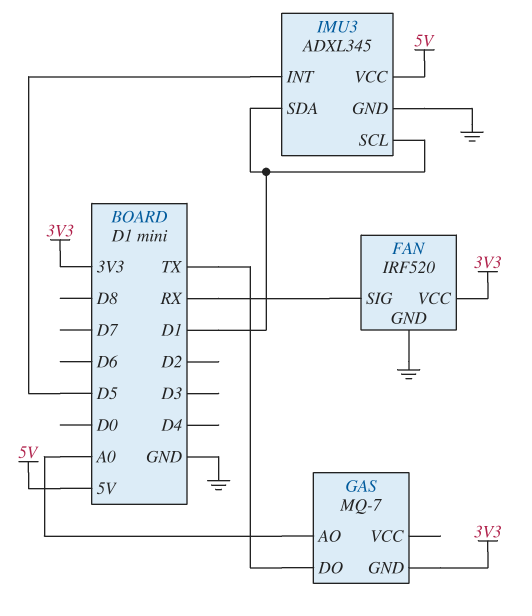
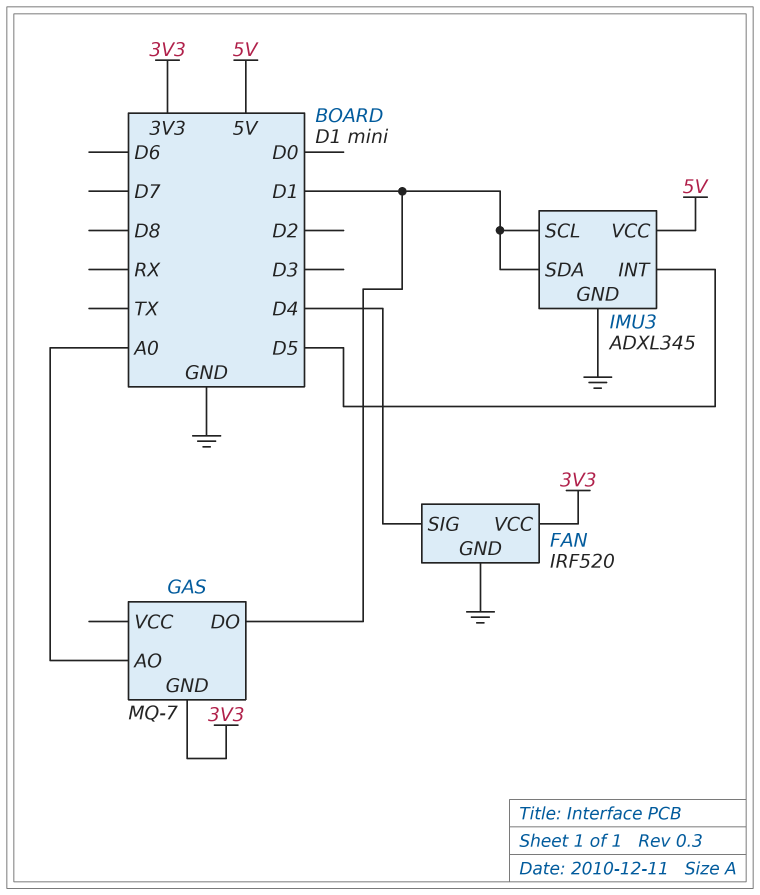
FAN pin SIG: RX -> D4
GAS pin DO: TX -> D1

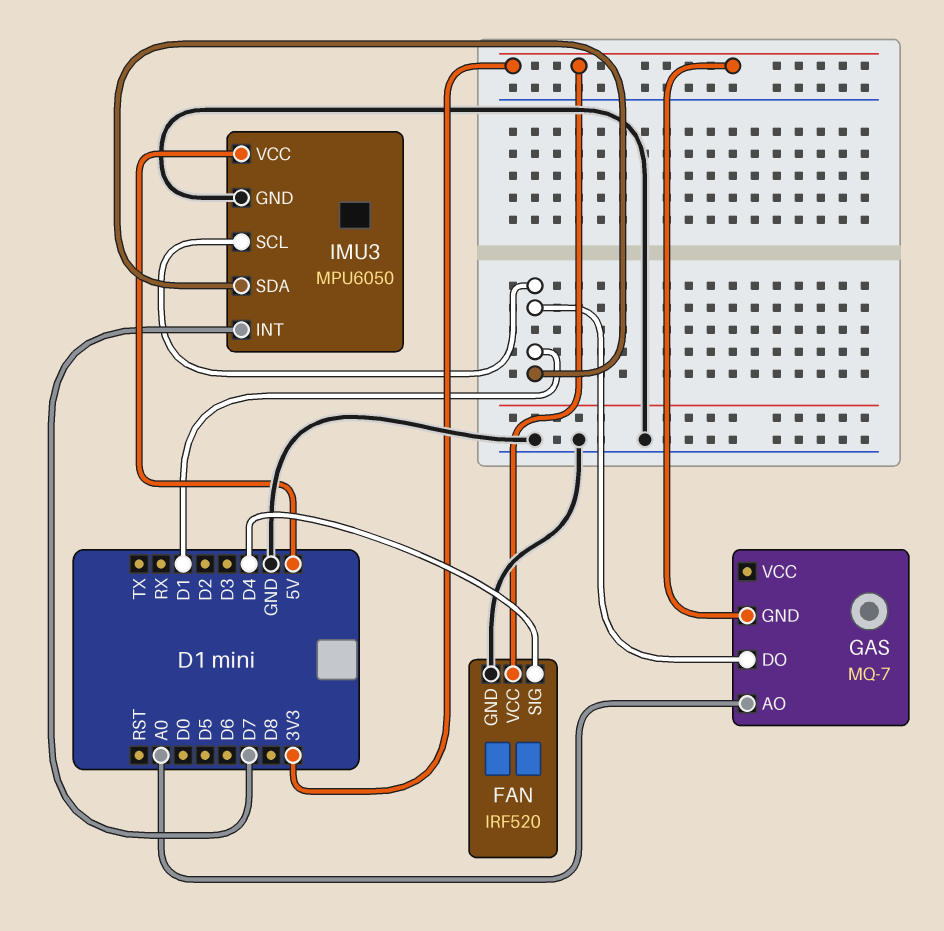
IMU3: ADXL345 -> MPU6050
IMU3 pin INT: D5 -> D7

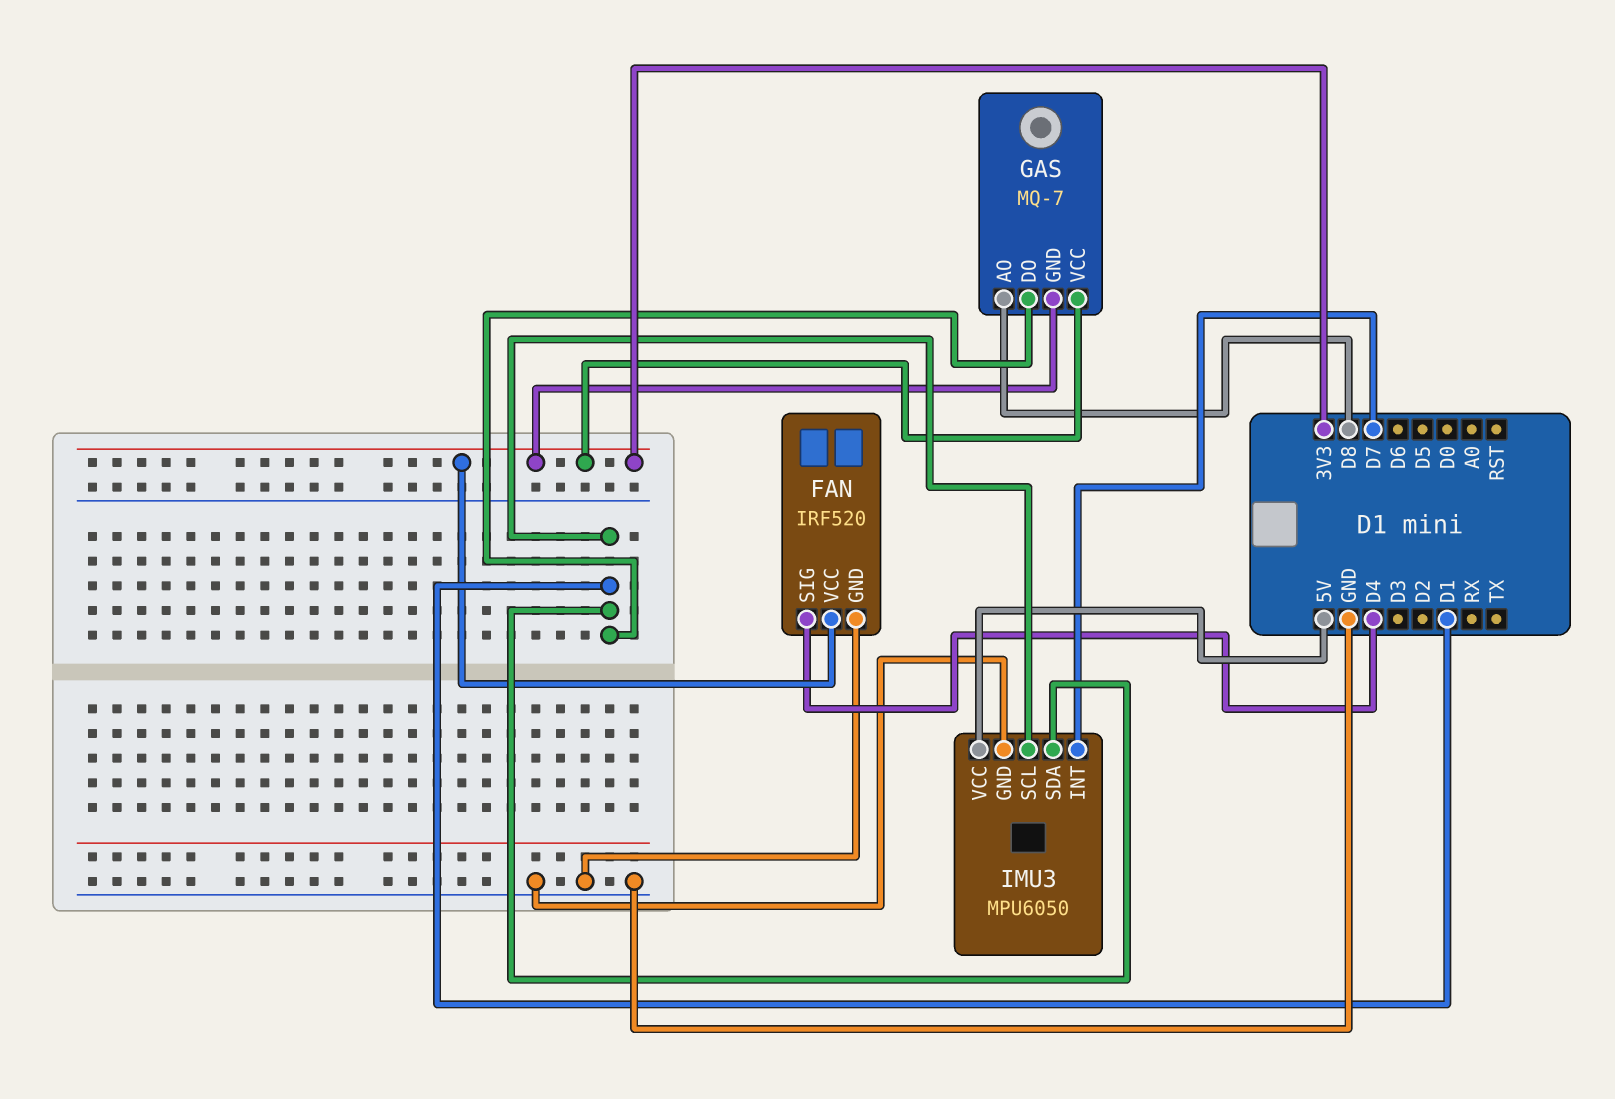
GAS pin AO: A0 -> D8
GAS pin VCC: none -> 3V3

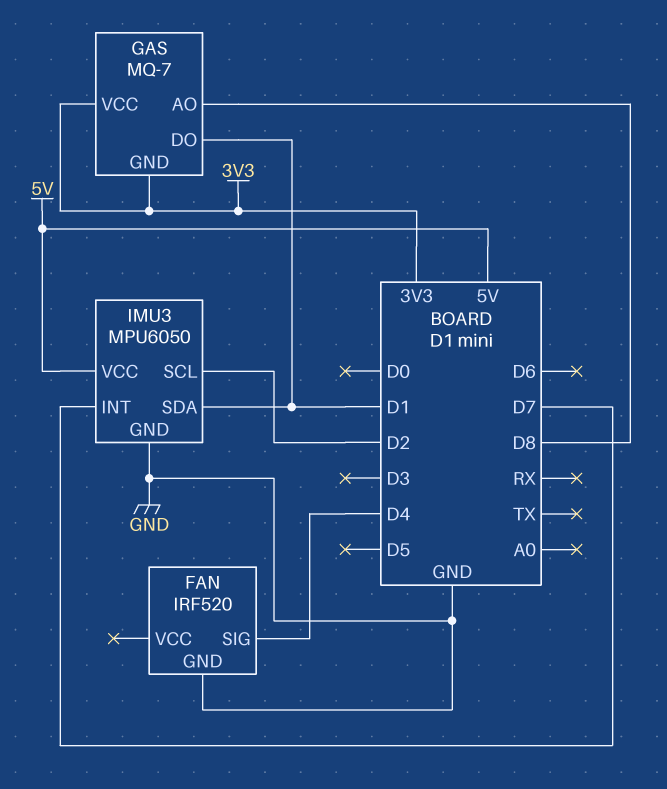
FAN pin VCC: 3V3 -> none
IMU3 pin SCL: D1 -> D2

